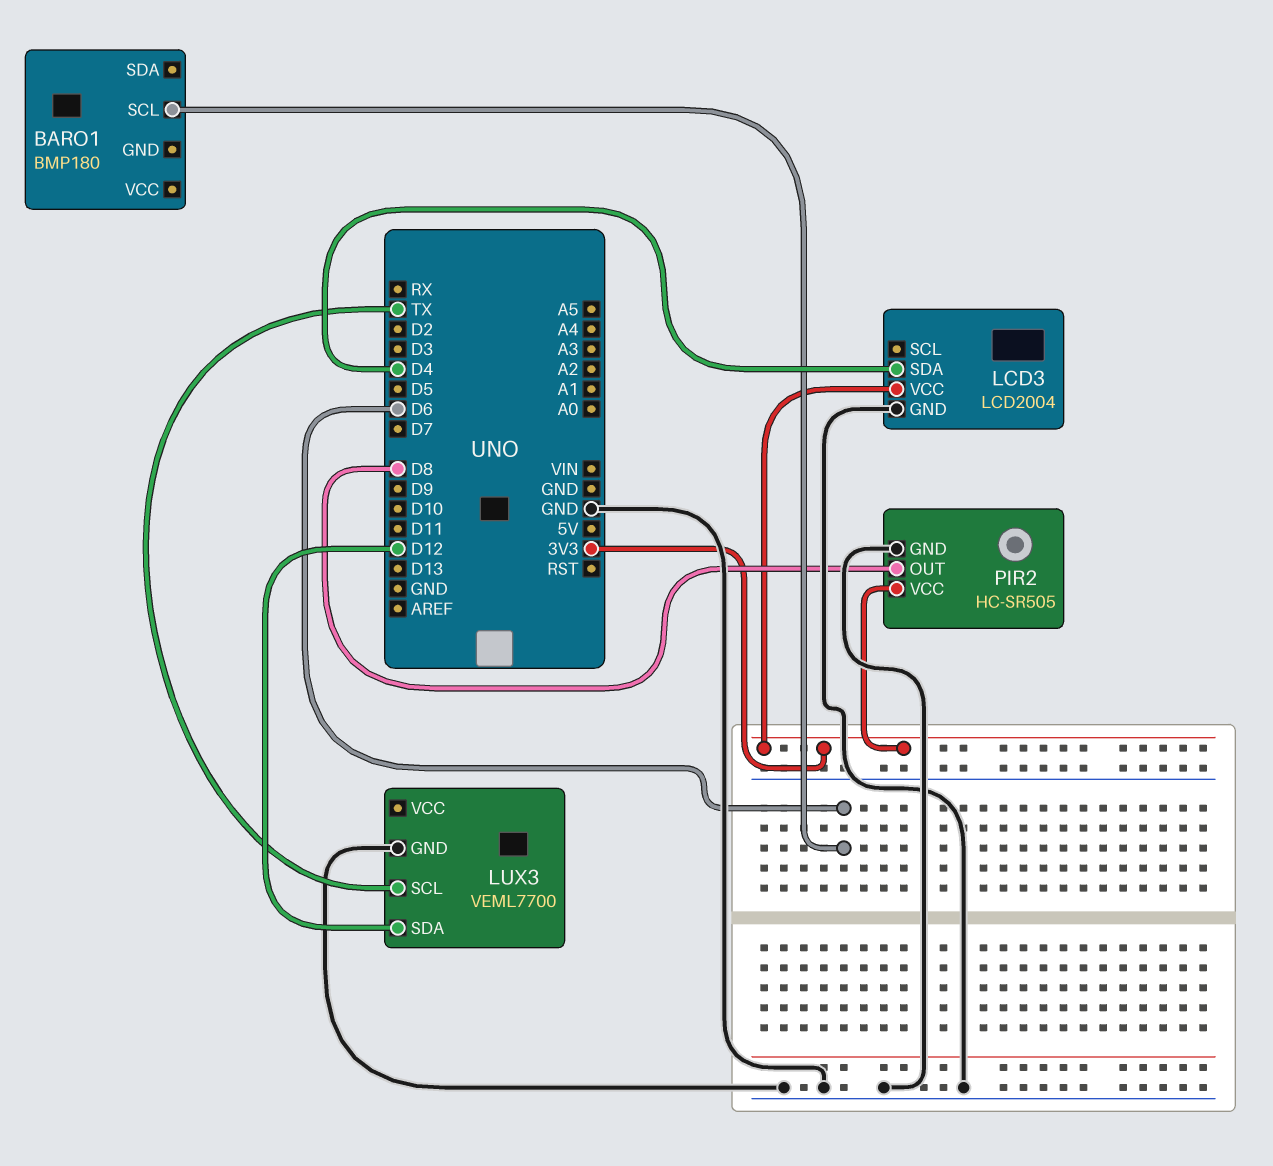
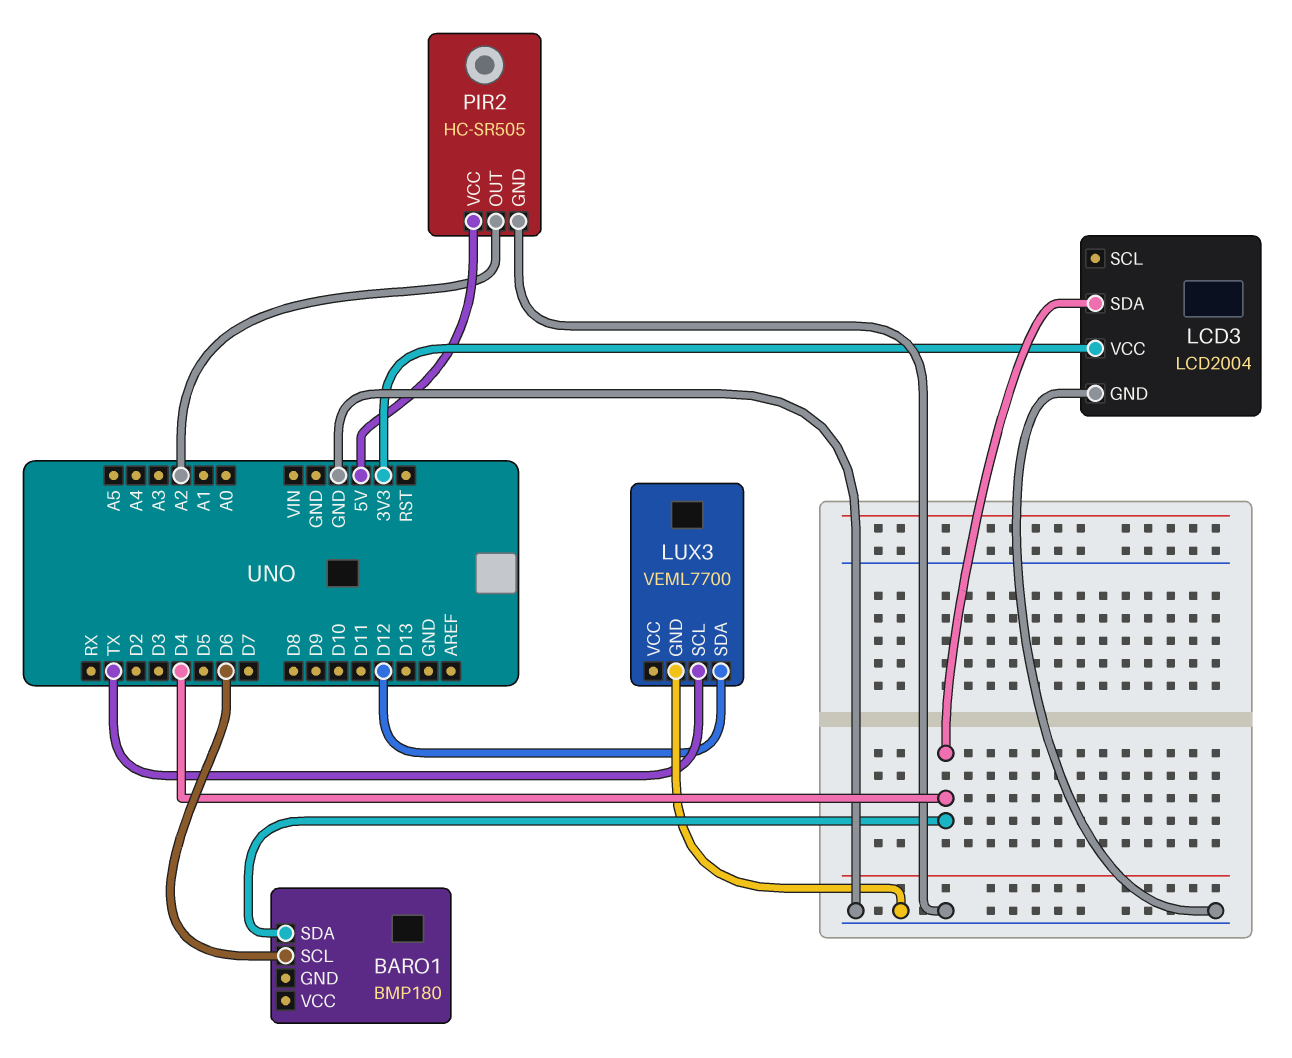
BARO1 pin SDA: none -> D4
PIR2 pin OUT: D8 -> A2
PIR2 pin VCC: 3V3 -> 5V

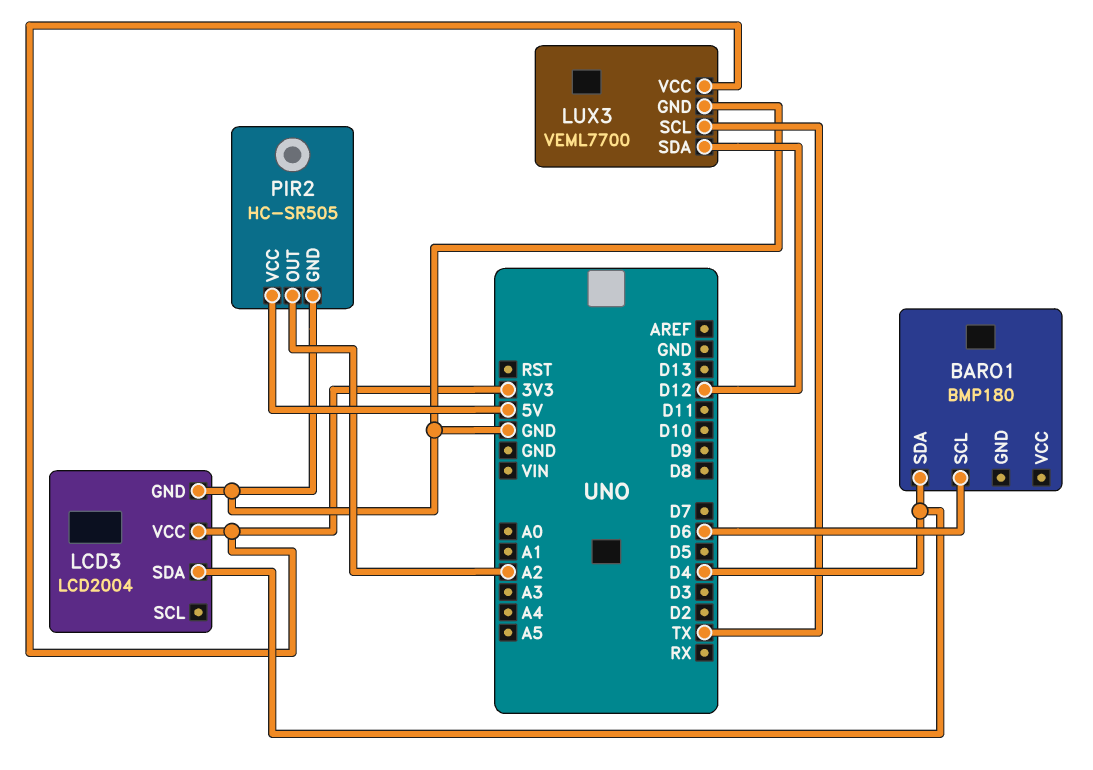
LUX3 pin VCC: none -> 3V3

